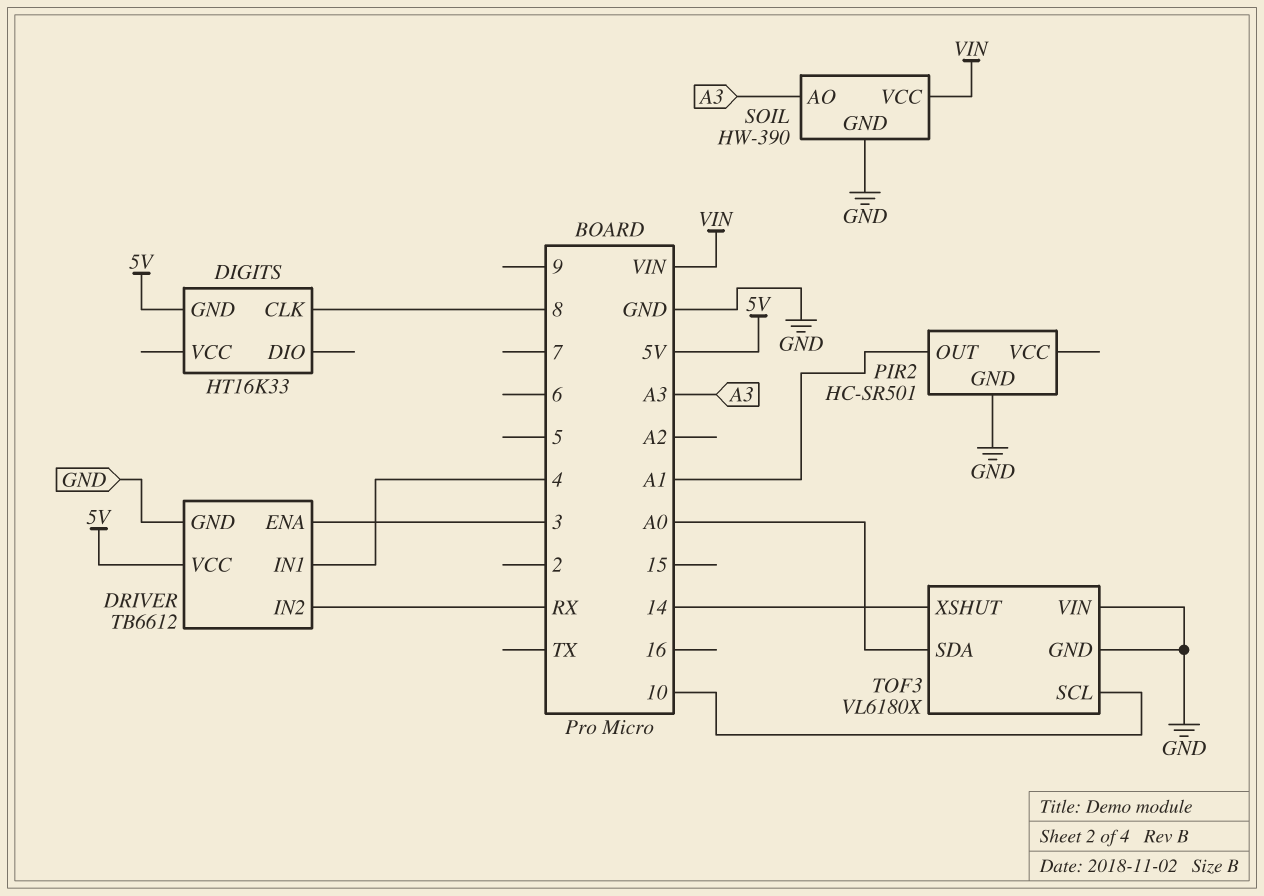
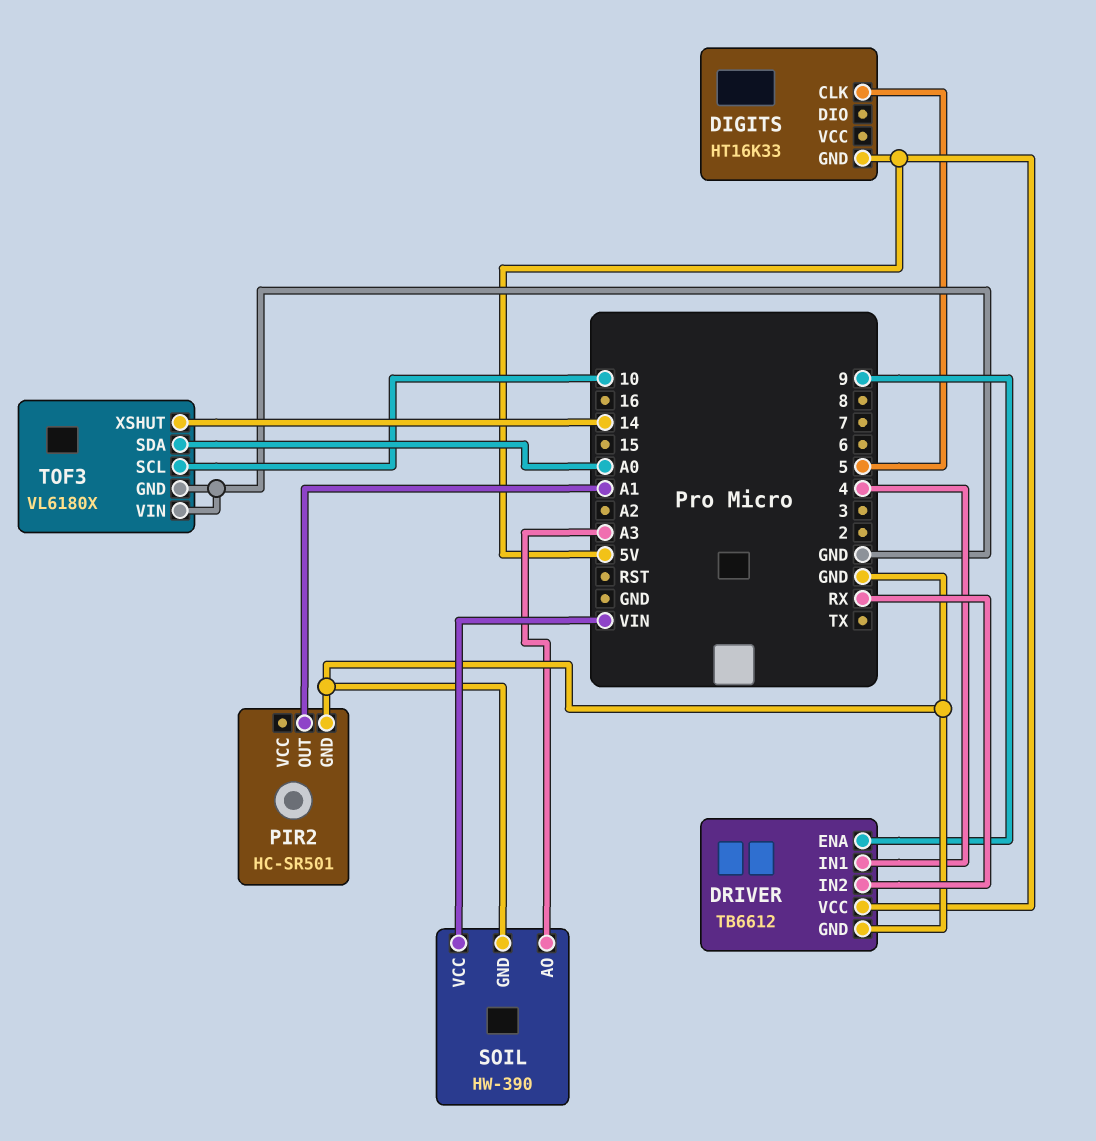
DIGITS pin CLK: 8 -> 5
DRIVER pin ENA: 3 -> 9

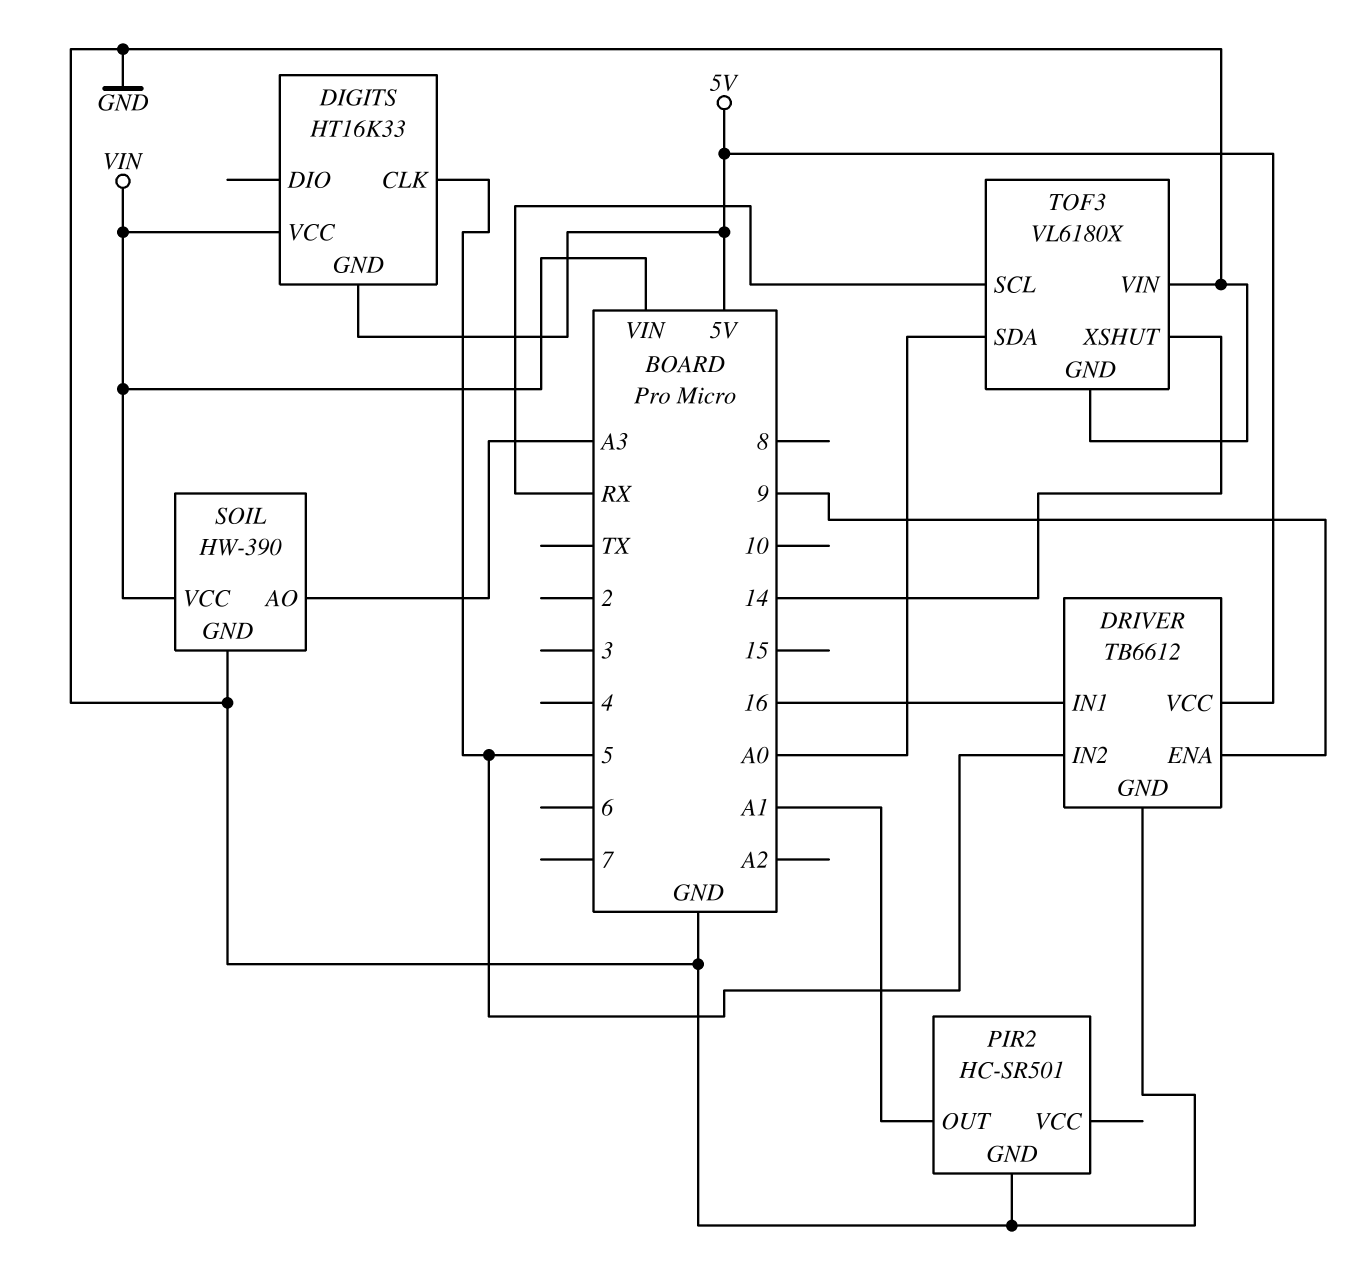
DIGITS pin VCC: none -> VIN
DRIVER pin IN1: 4 -> 16
DRIVER pin IN2: RX -> 5
TOF3 pin SCL: 10 -> RX

